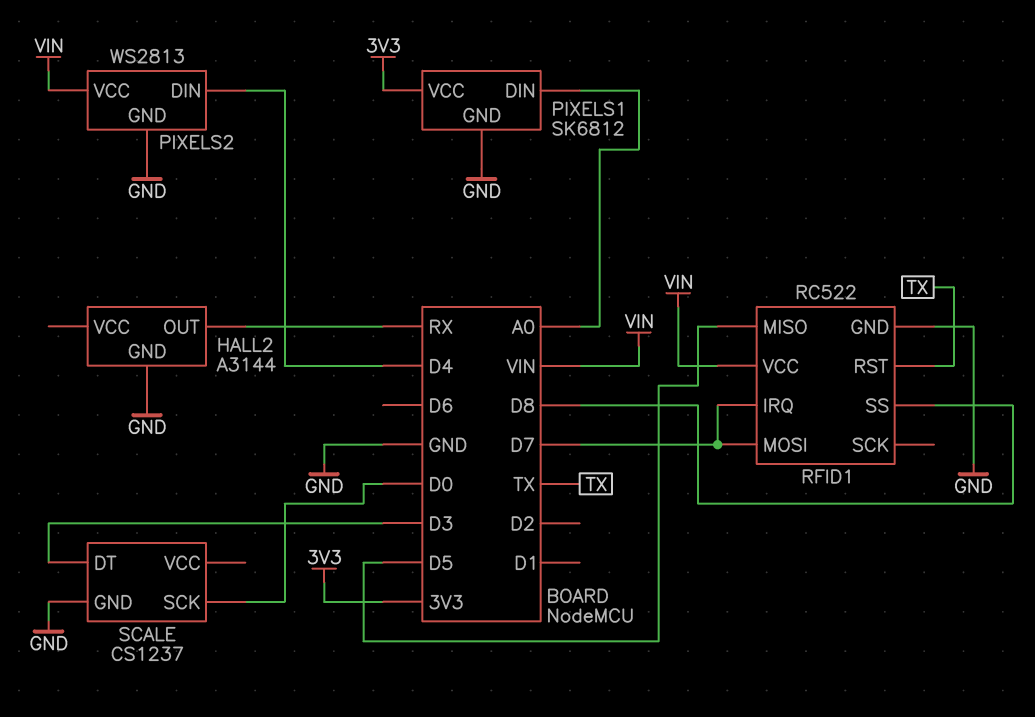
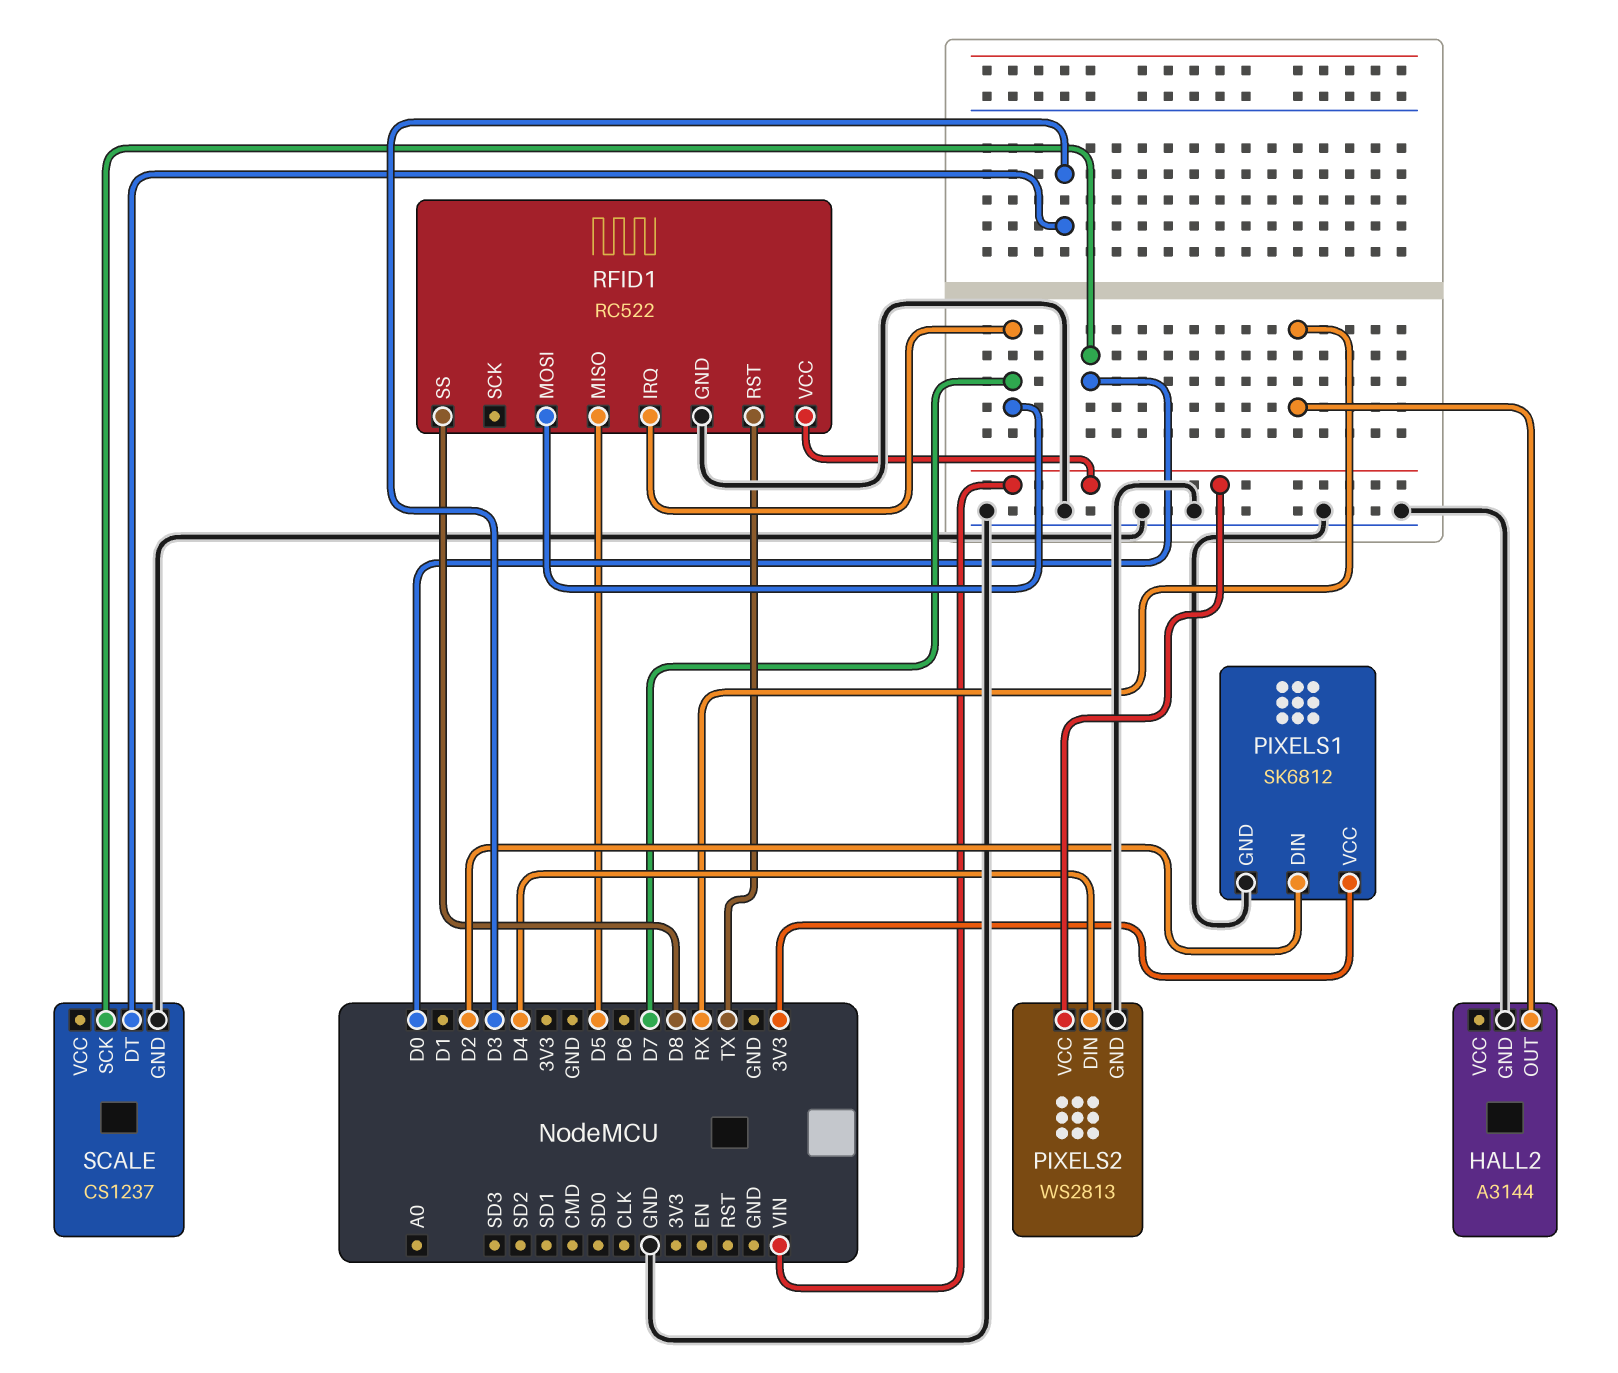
PIXELS1 pin DIN: A0 -> D2

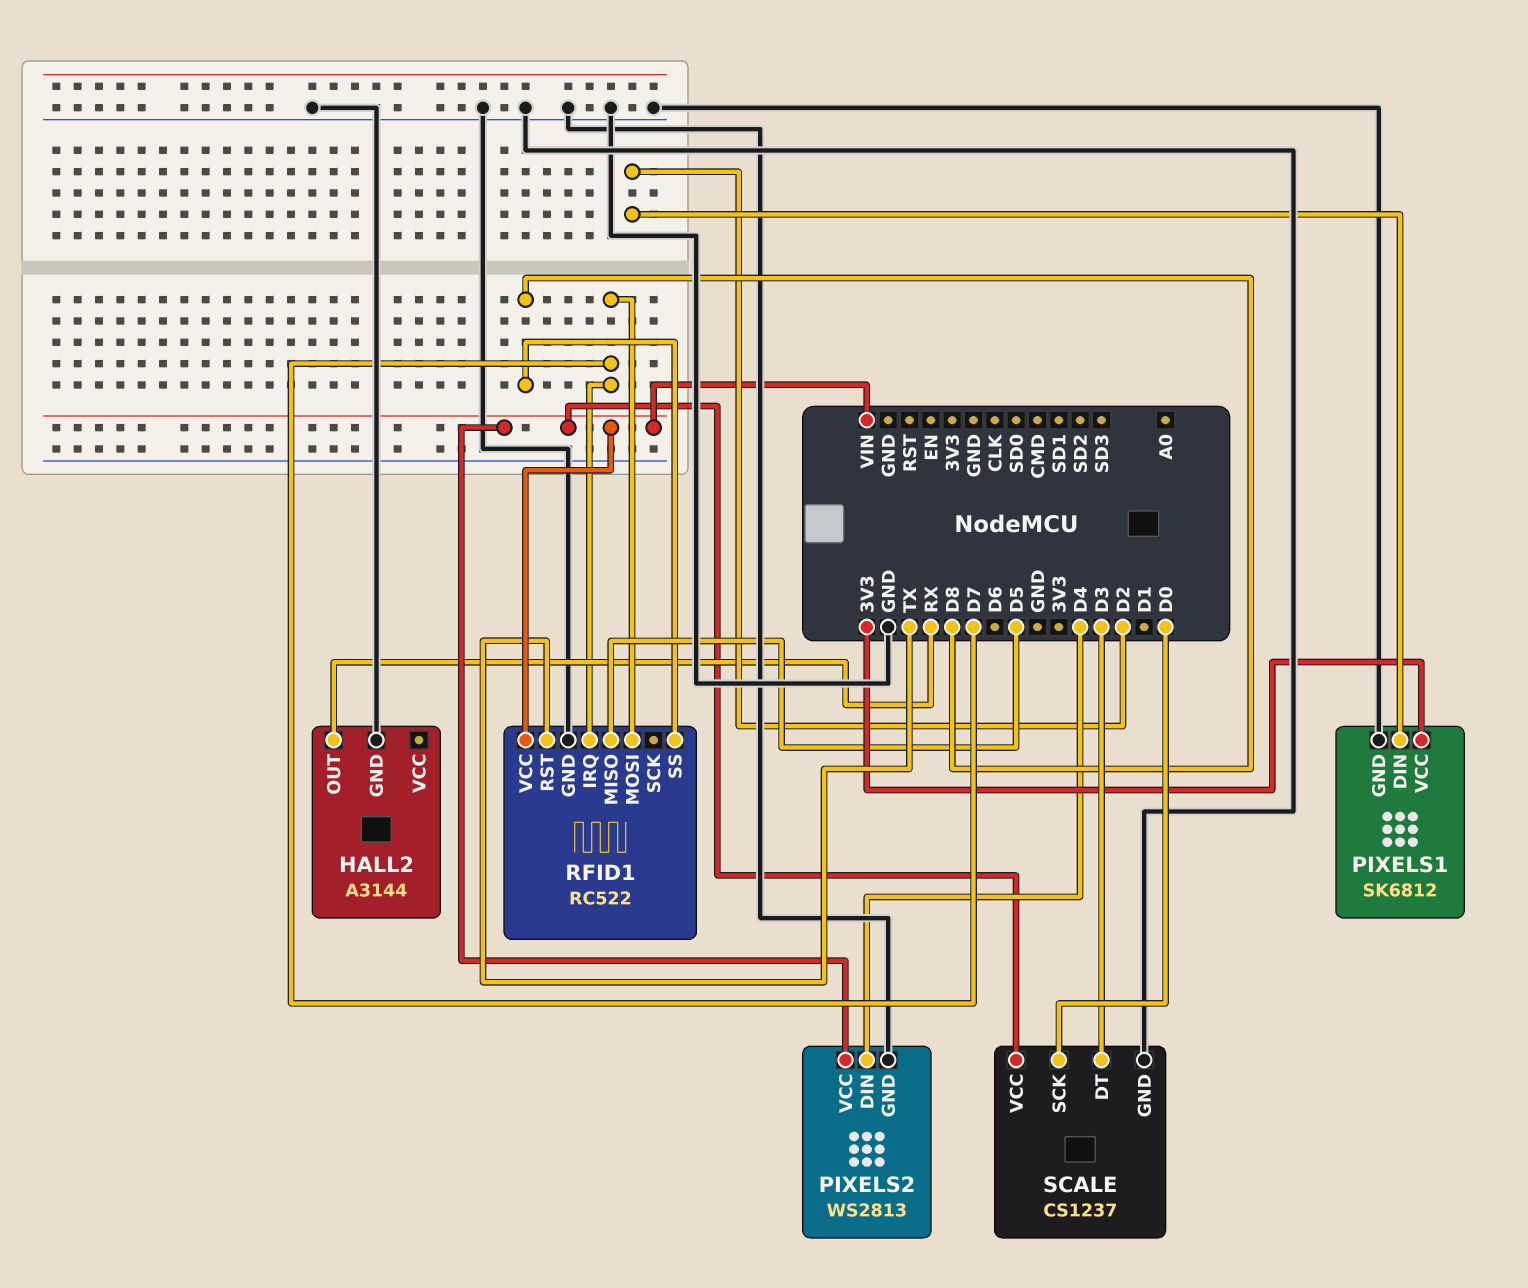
SCALE pin VCC: none -> VIN

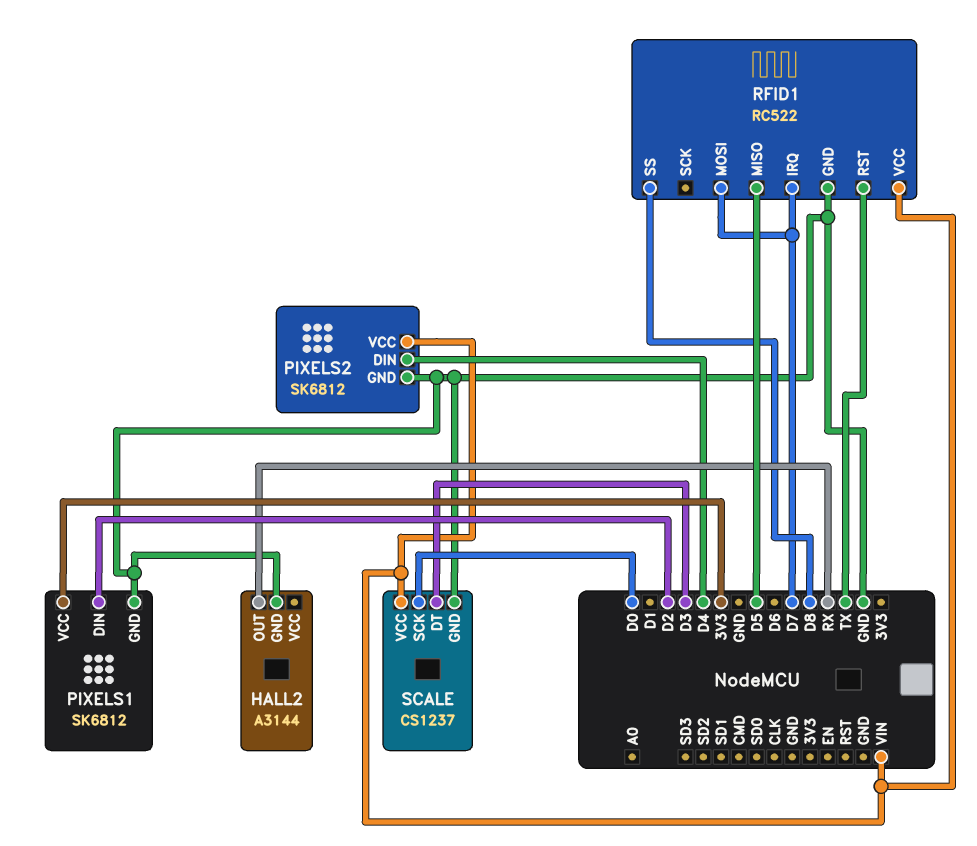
PIXELS2: WS2813 -> SK6812

